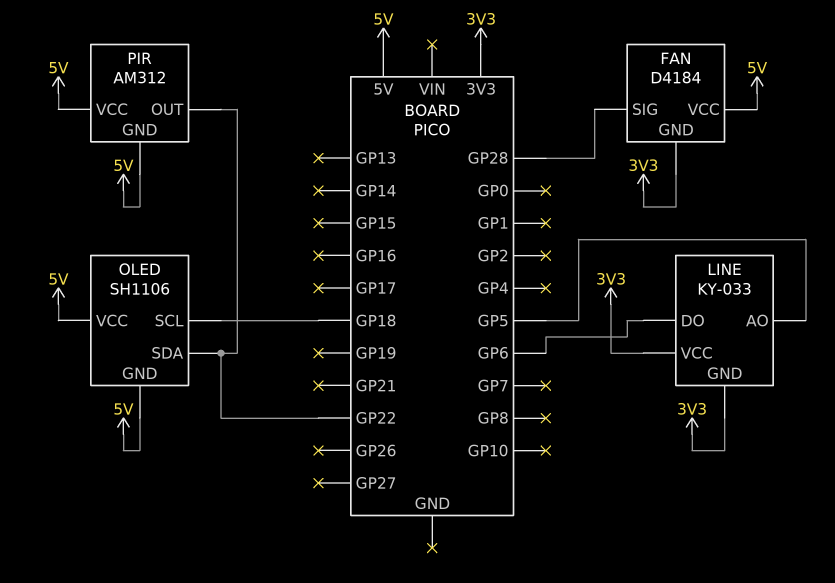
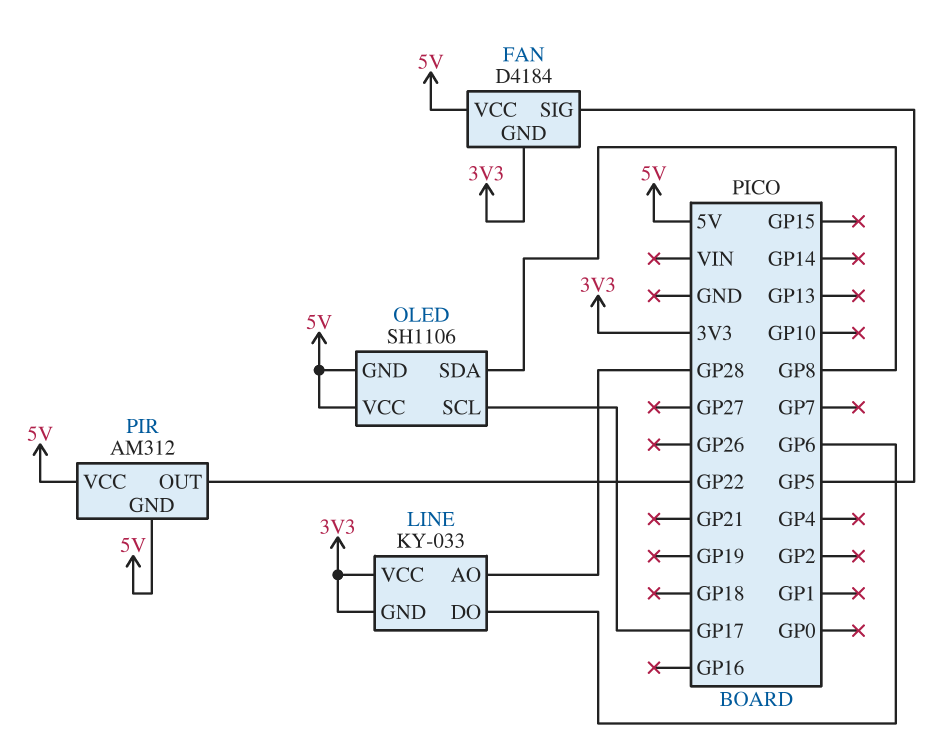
FAN pin SIG: GP28 -> GP5
LINE pin AO: GP5 -> GP28
OLED pin SCL: GP18 -> GP17
OLED pin SDA: GP22 -> GP8

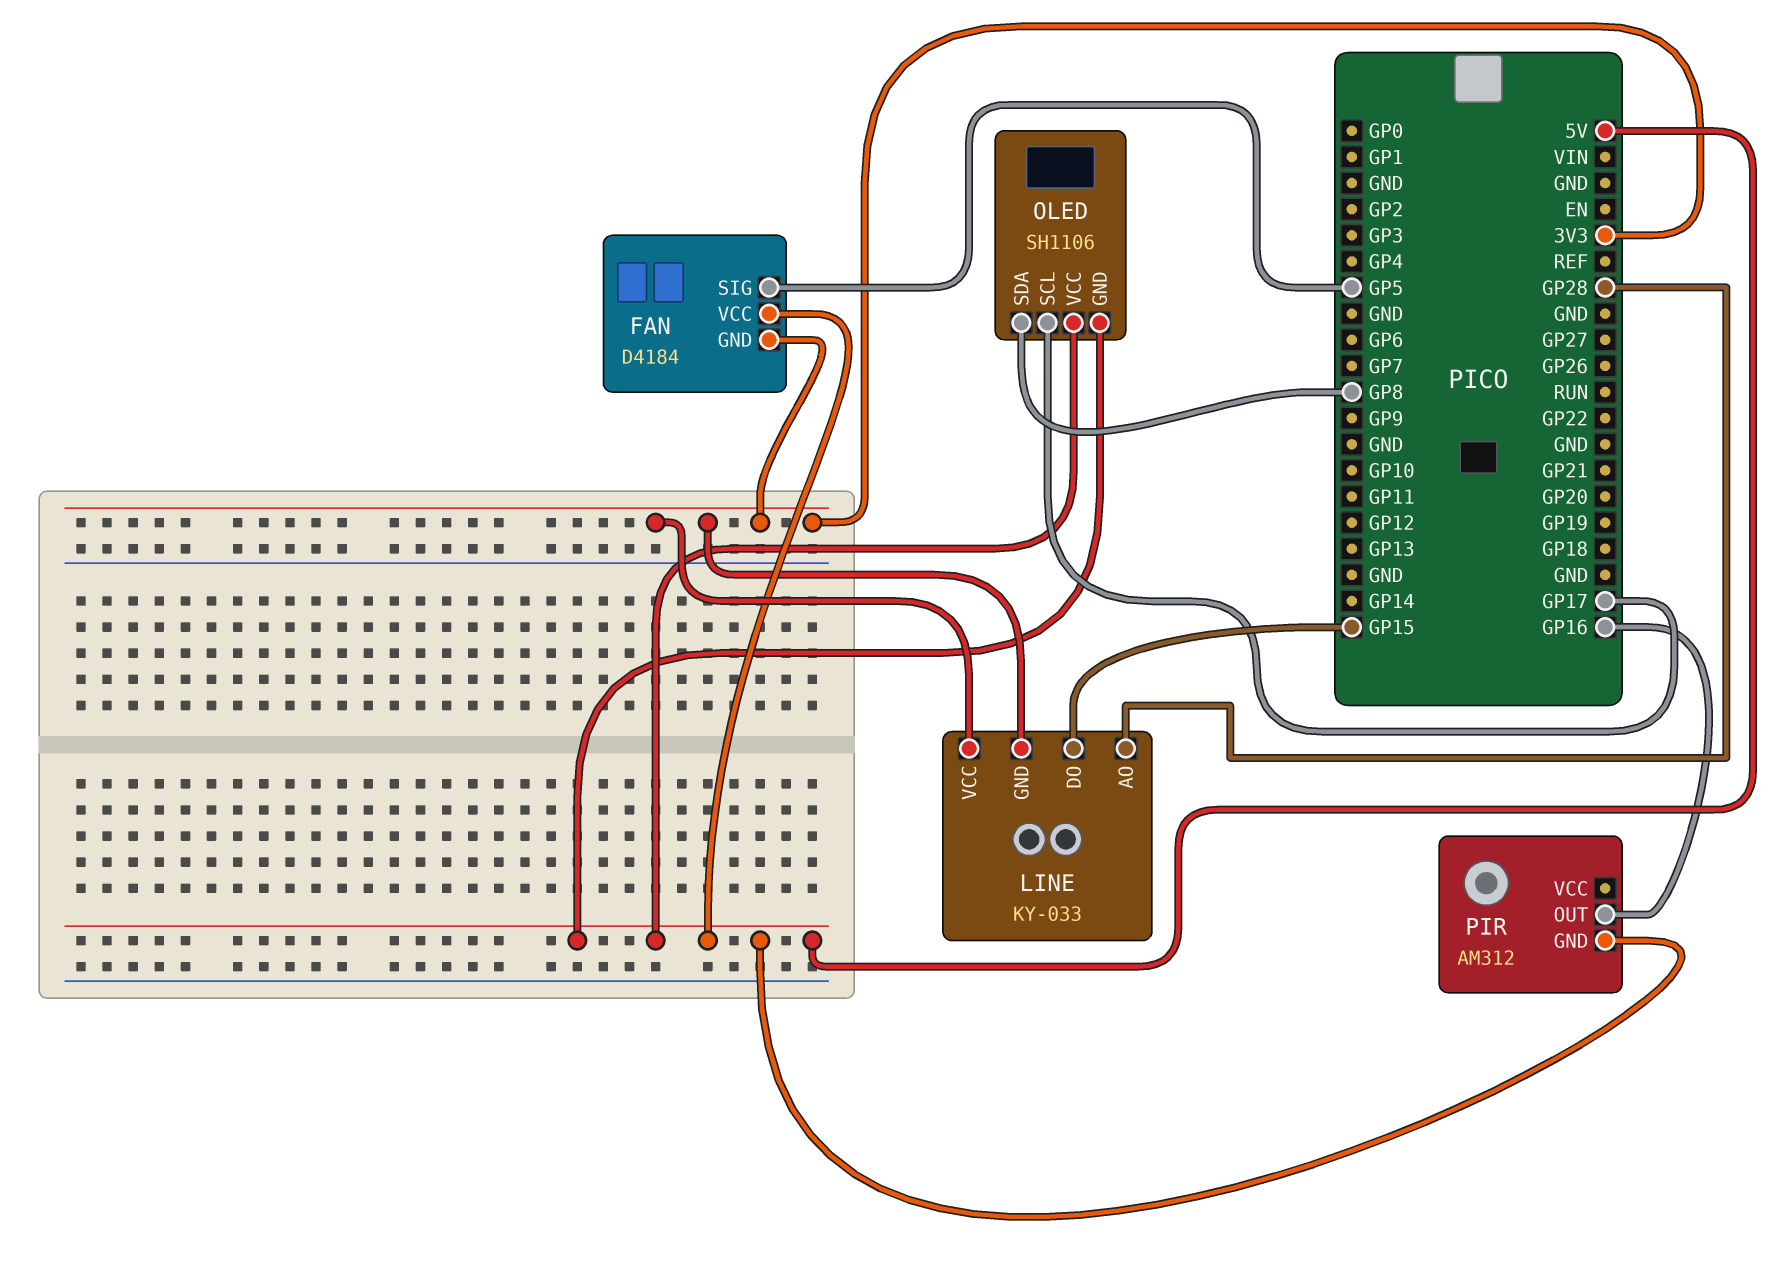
LINE pin DO: GP6 -> GP15
PIR pin OUT: GP22 -> GP16
PIR pin VCC: 5V -> none

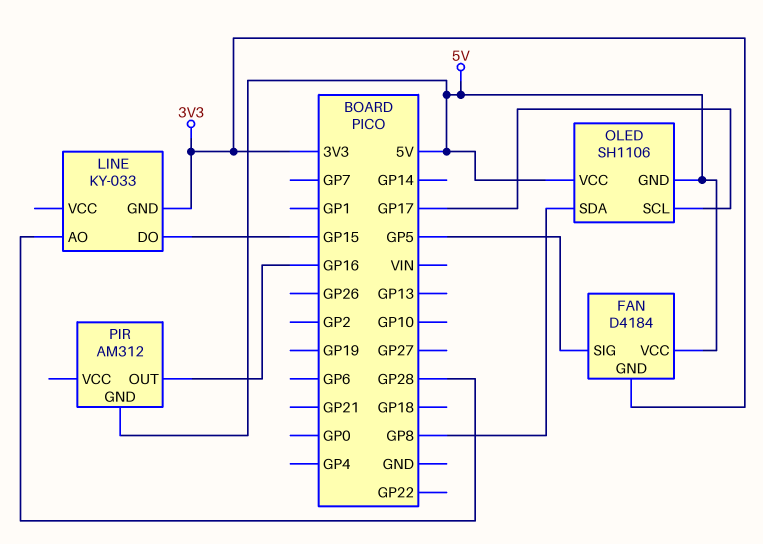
LINE pin VCC: 3V3 -> none

